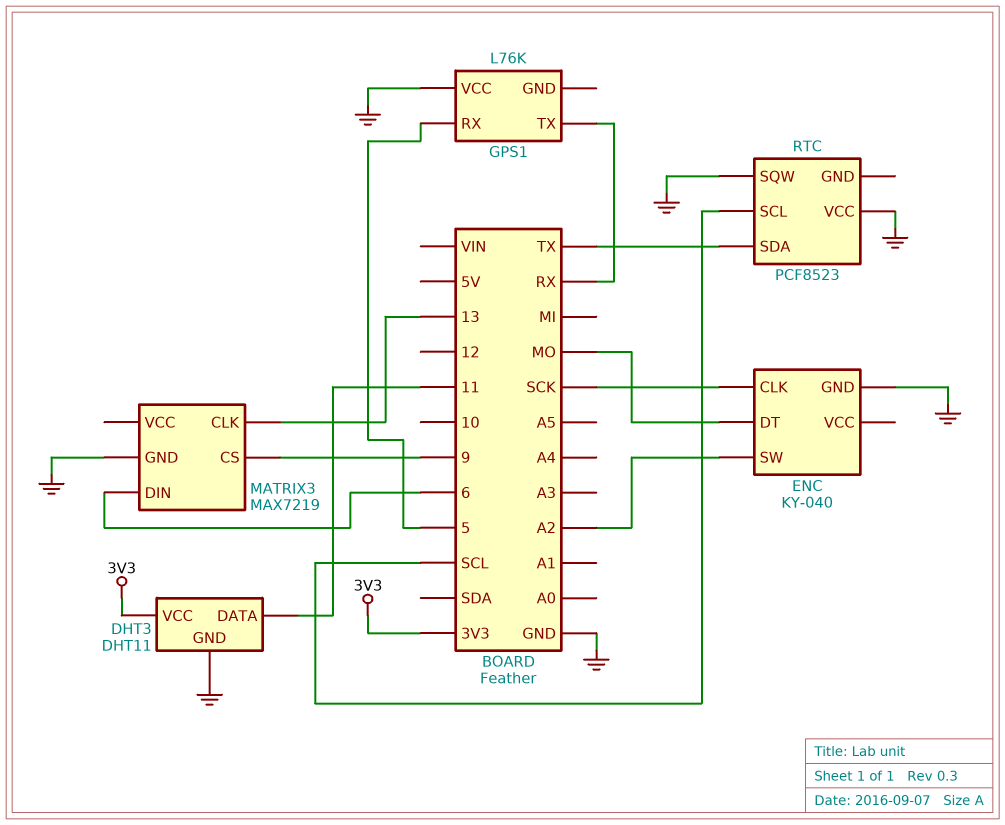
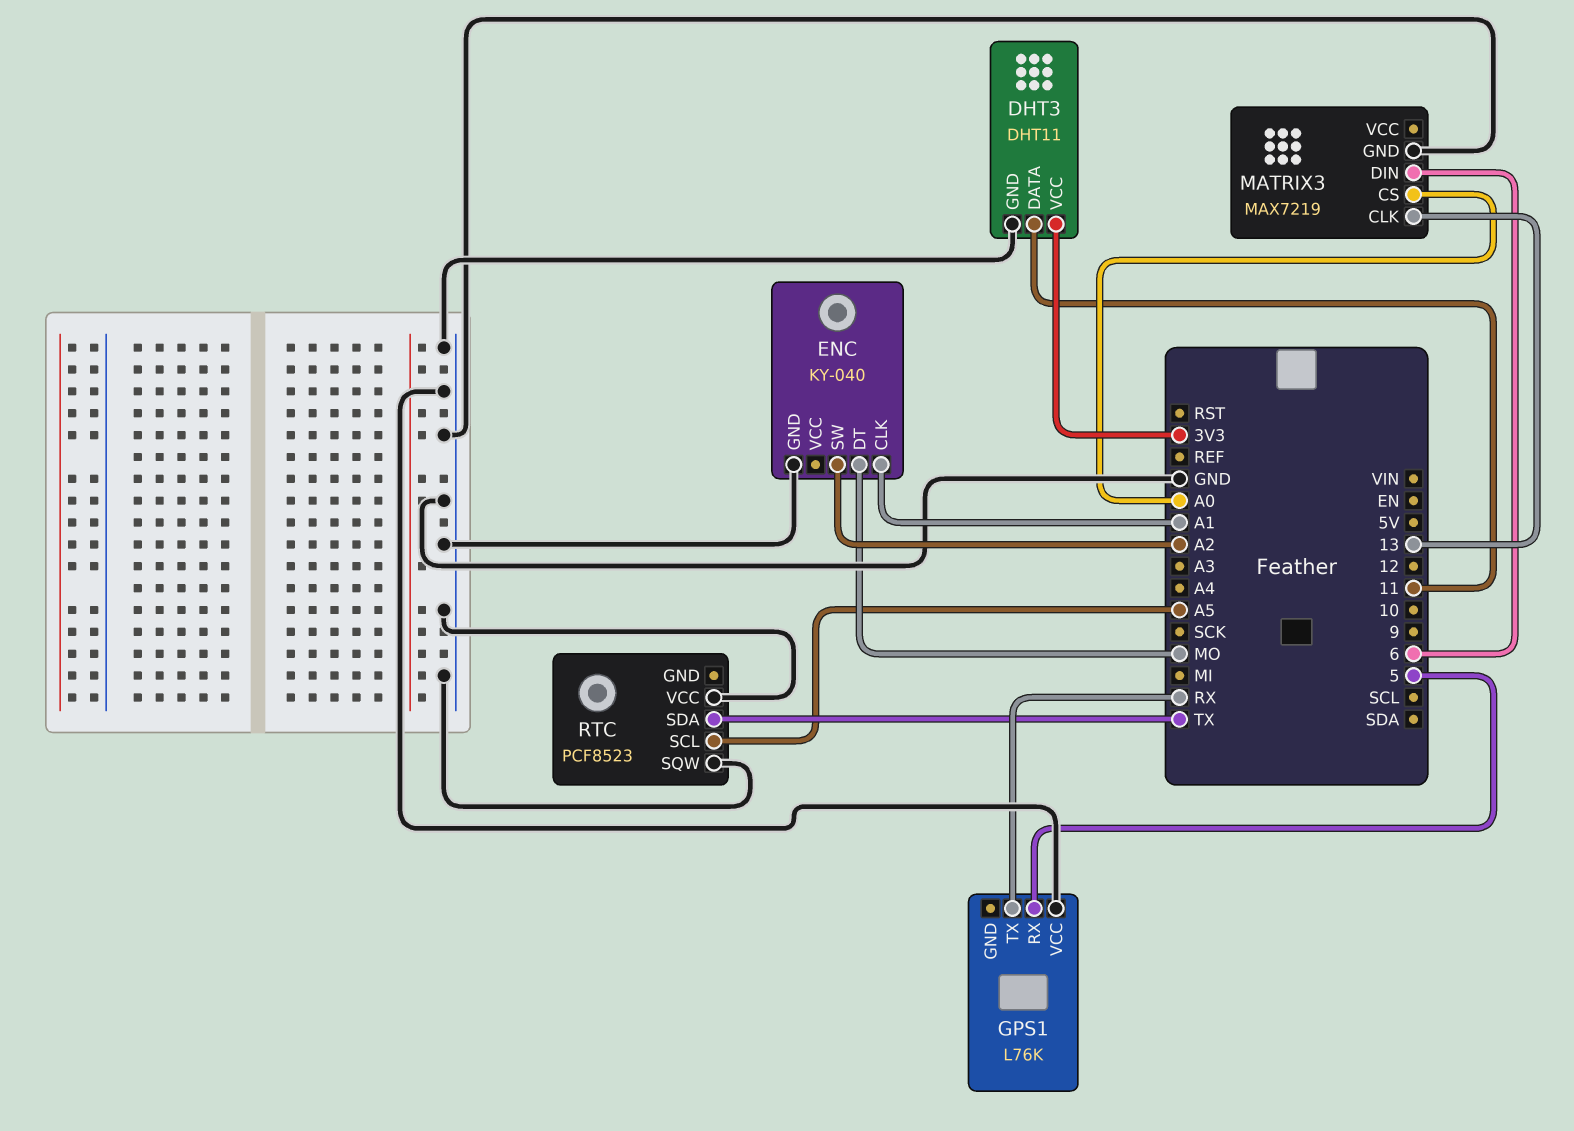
ENC pin CLK: SCK -> A1
MATRIX3 pin CS: 9 -> A0
RTC pin SCL: SCL -> A5

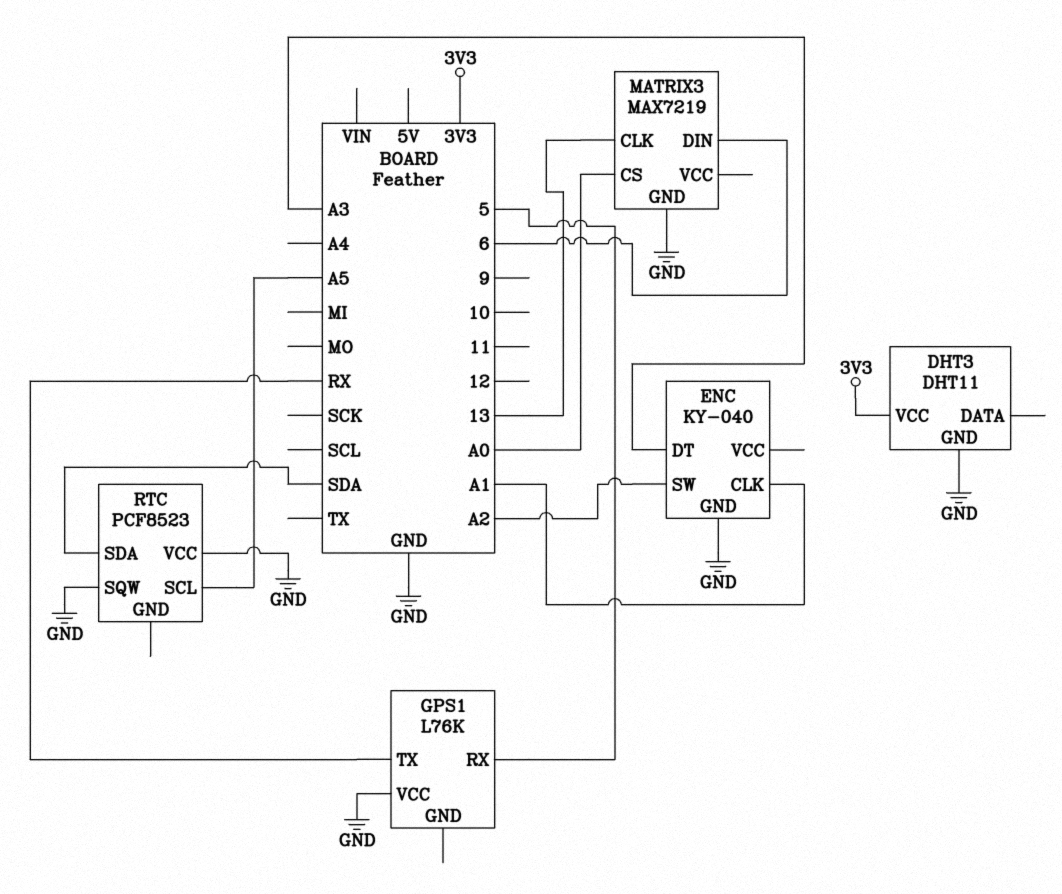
DHT3 pin DATA: 11 -> none
ENC pin DT: MO -> A3
RTC pin SDA: TX -> SDA

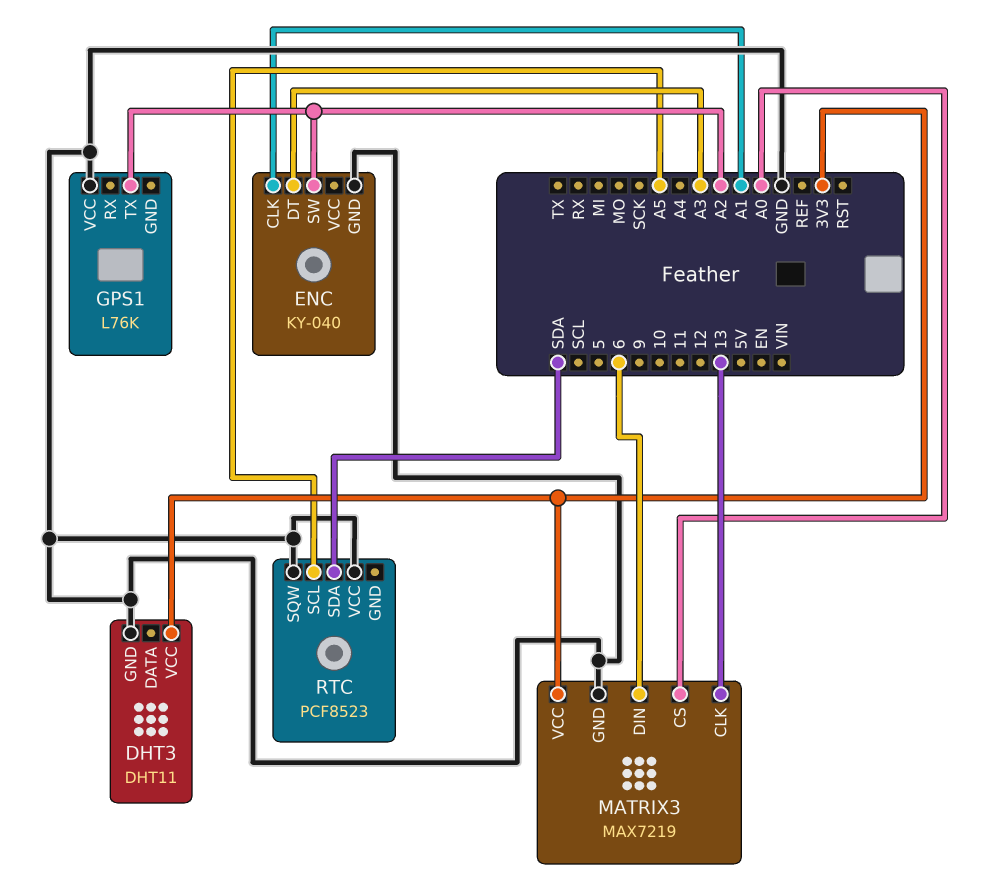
GPS1 pin RX: 5 -> none
GPS1 pin TX: RX -> A2
MATRIX3 pin VCC: none -> 3V3

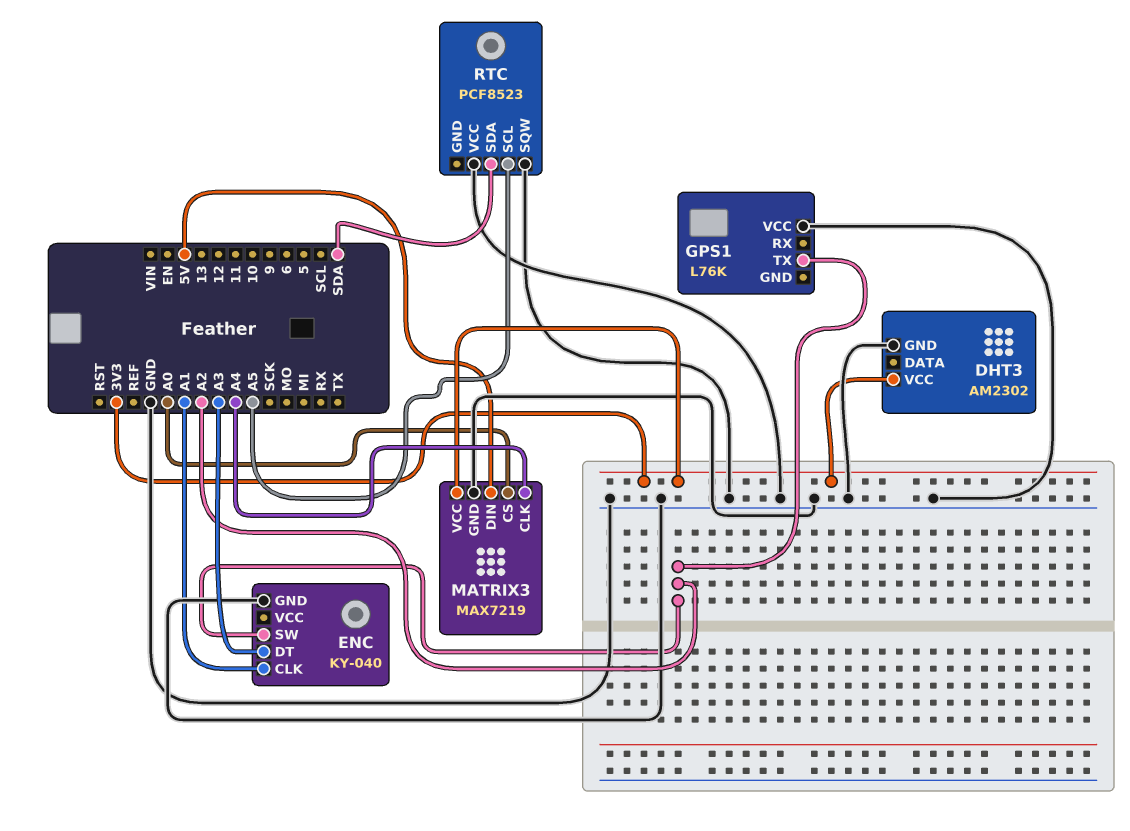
DHT3: DHT11 -> AM2302
MATRIX3 pin CLK: 13 -> A4
MATRIX3 pin DIN: 6 -> 5V

